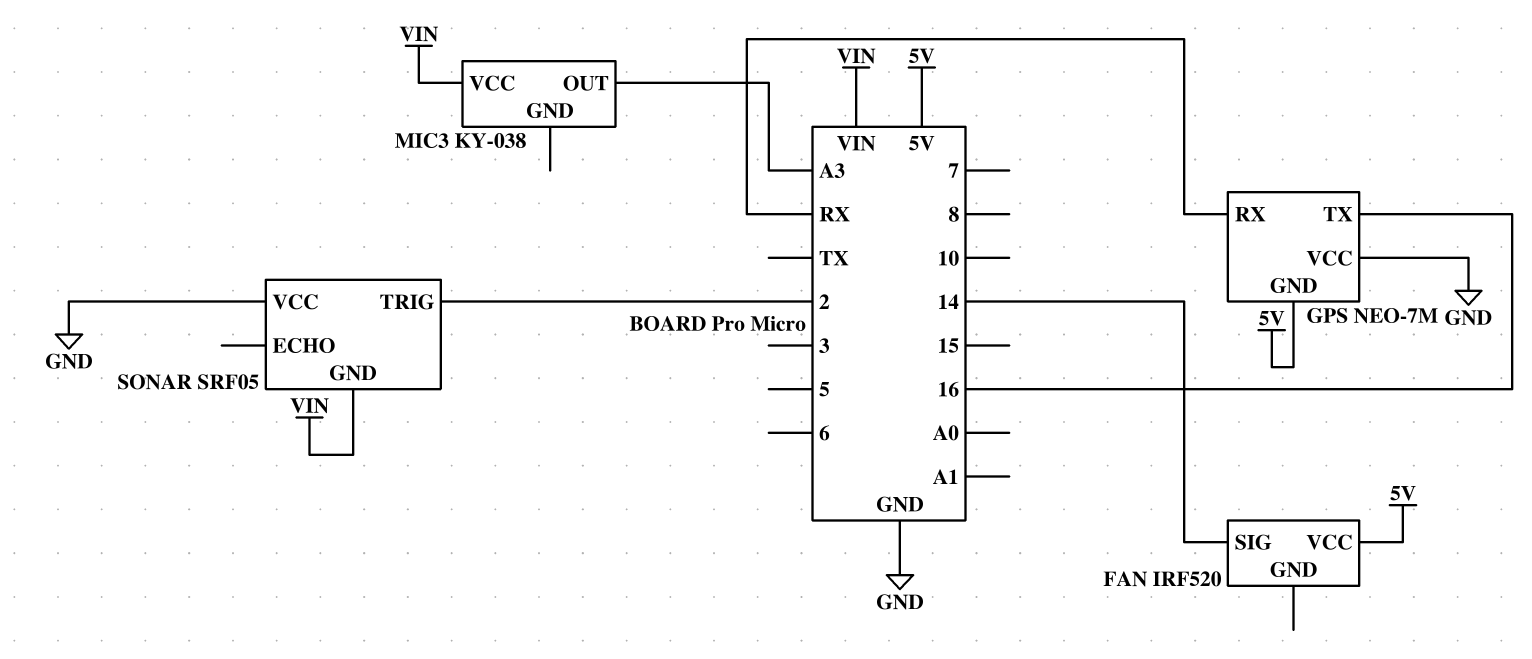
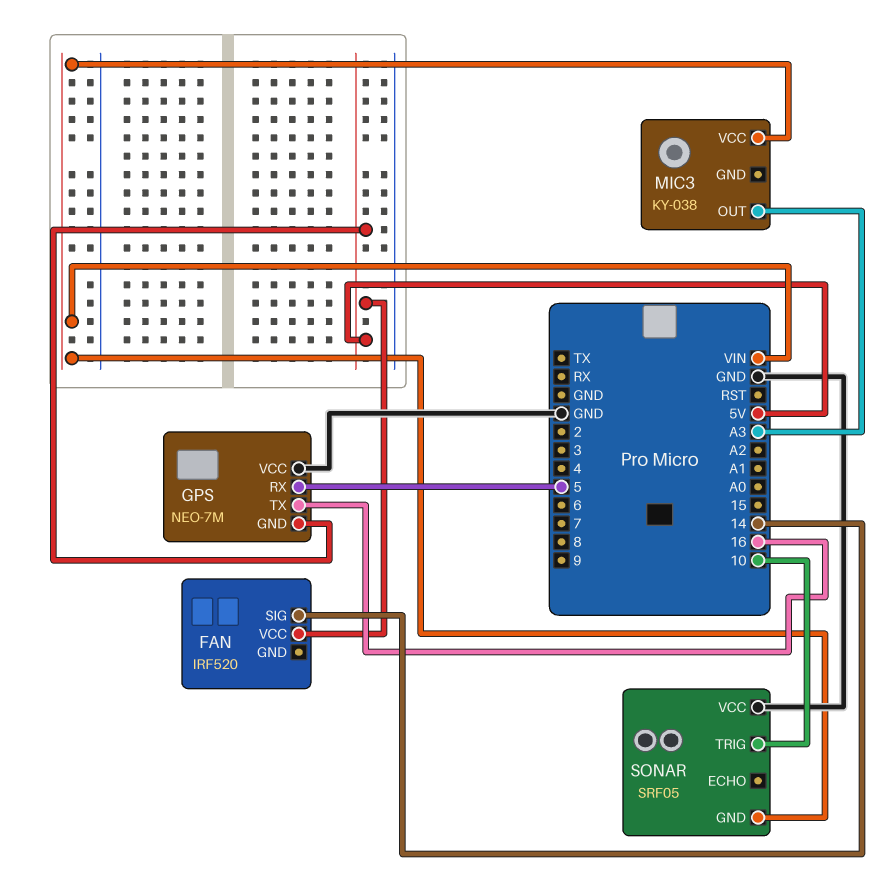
GPS pin RX: RX -> 5
SONAR pin TRIG: 2 -> 10

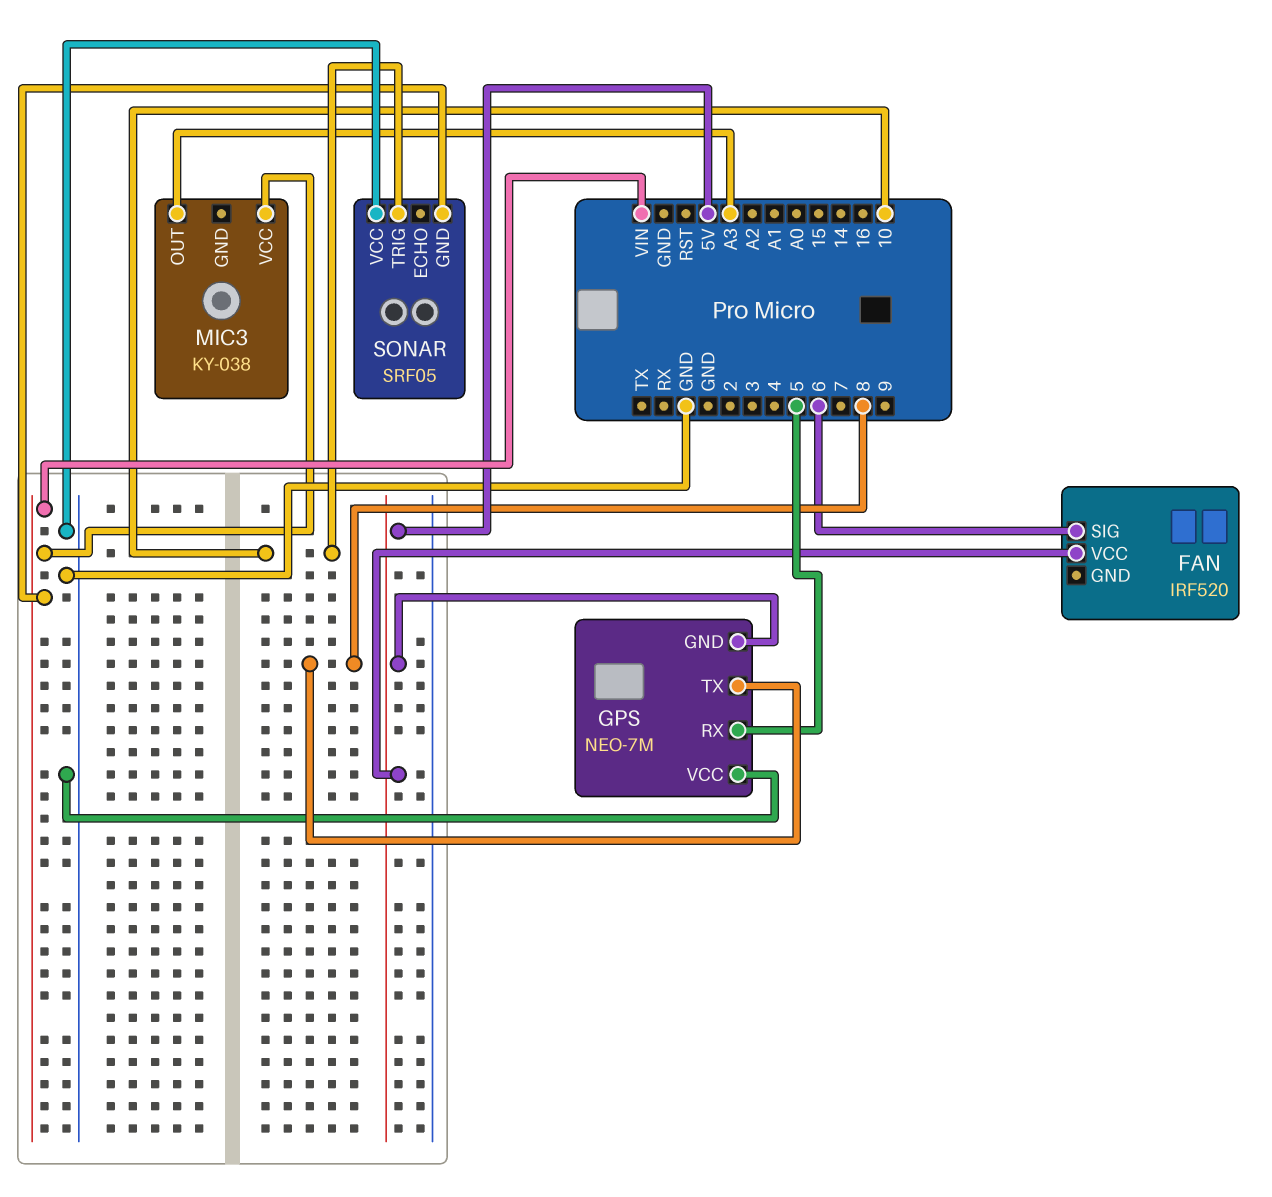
FAN pin SIG: 14 -> 6
GPS pin TX: 16 -> 8

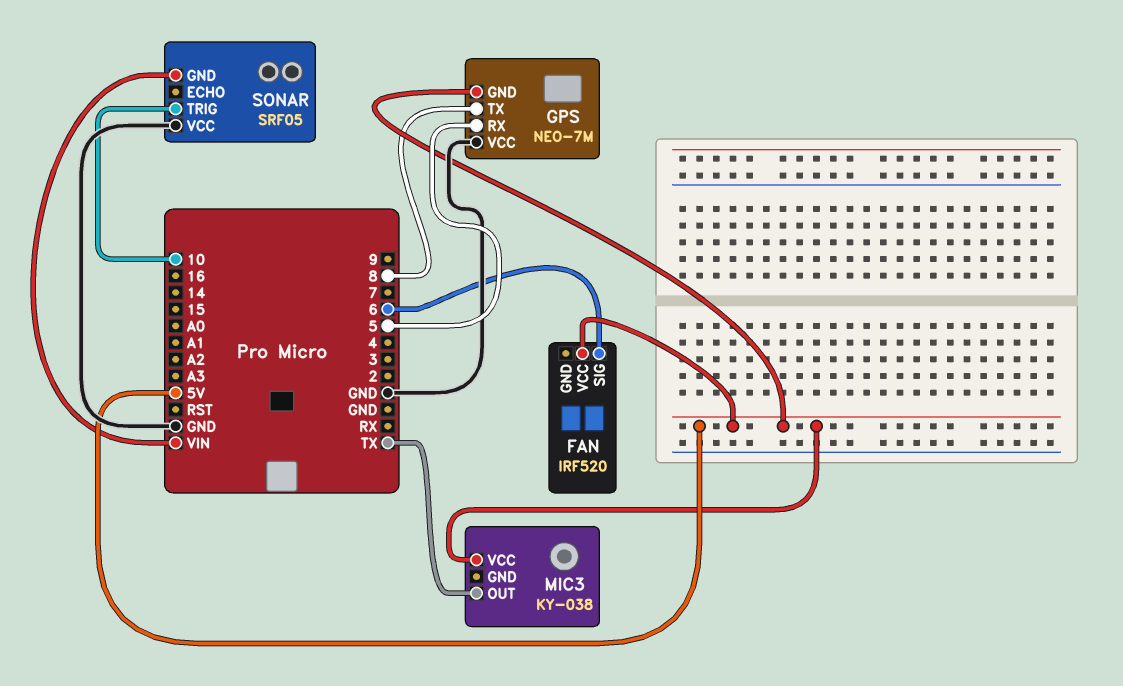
MIC3 pin OUT: A3 -> TX
MIC3 pin VCC: VIN -> 5V

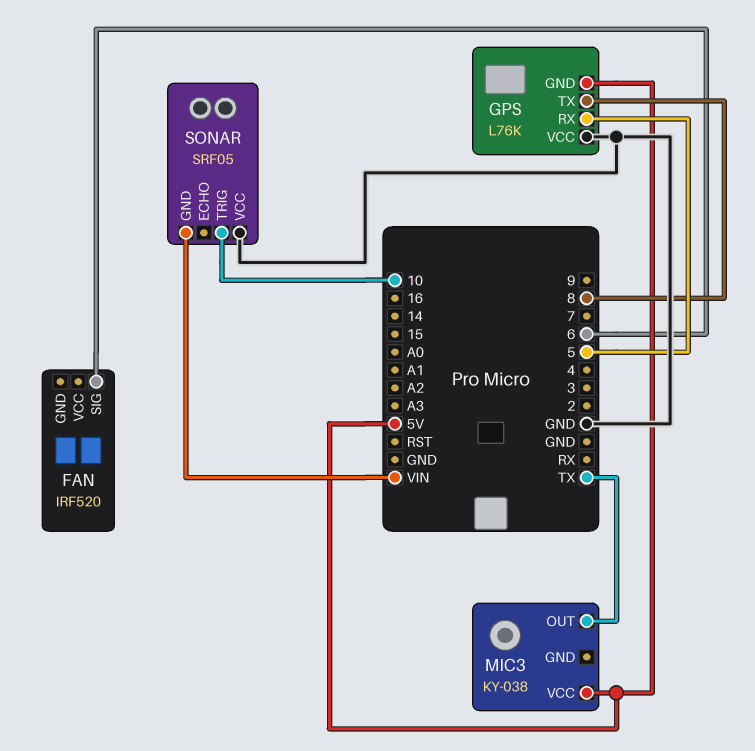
FAN pin VCC: 5V -> none
GPS: NEO-7M -> L76K

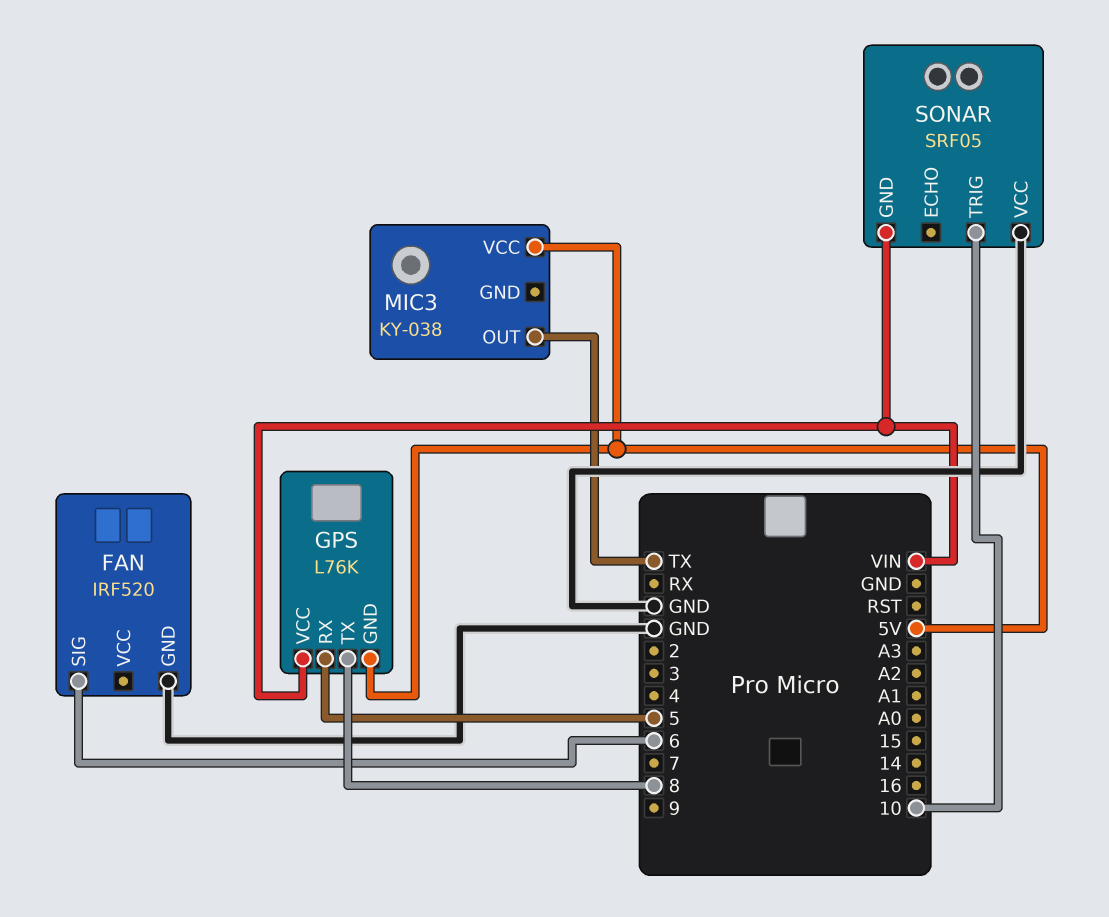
FAN pin GND: none -> GND
GPS pin VCC: GND -> VIN

